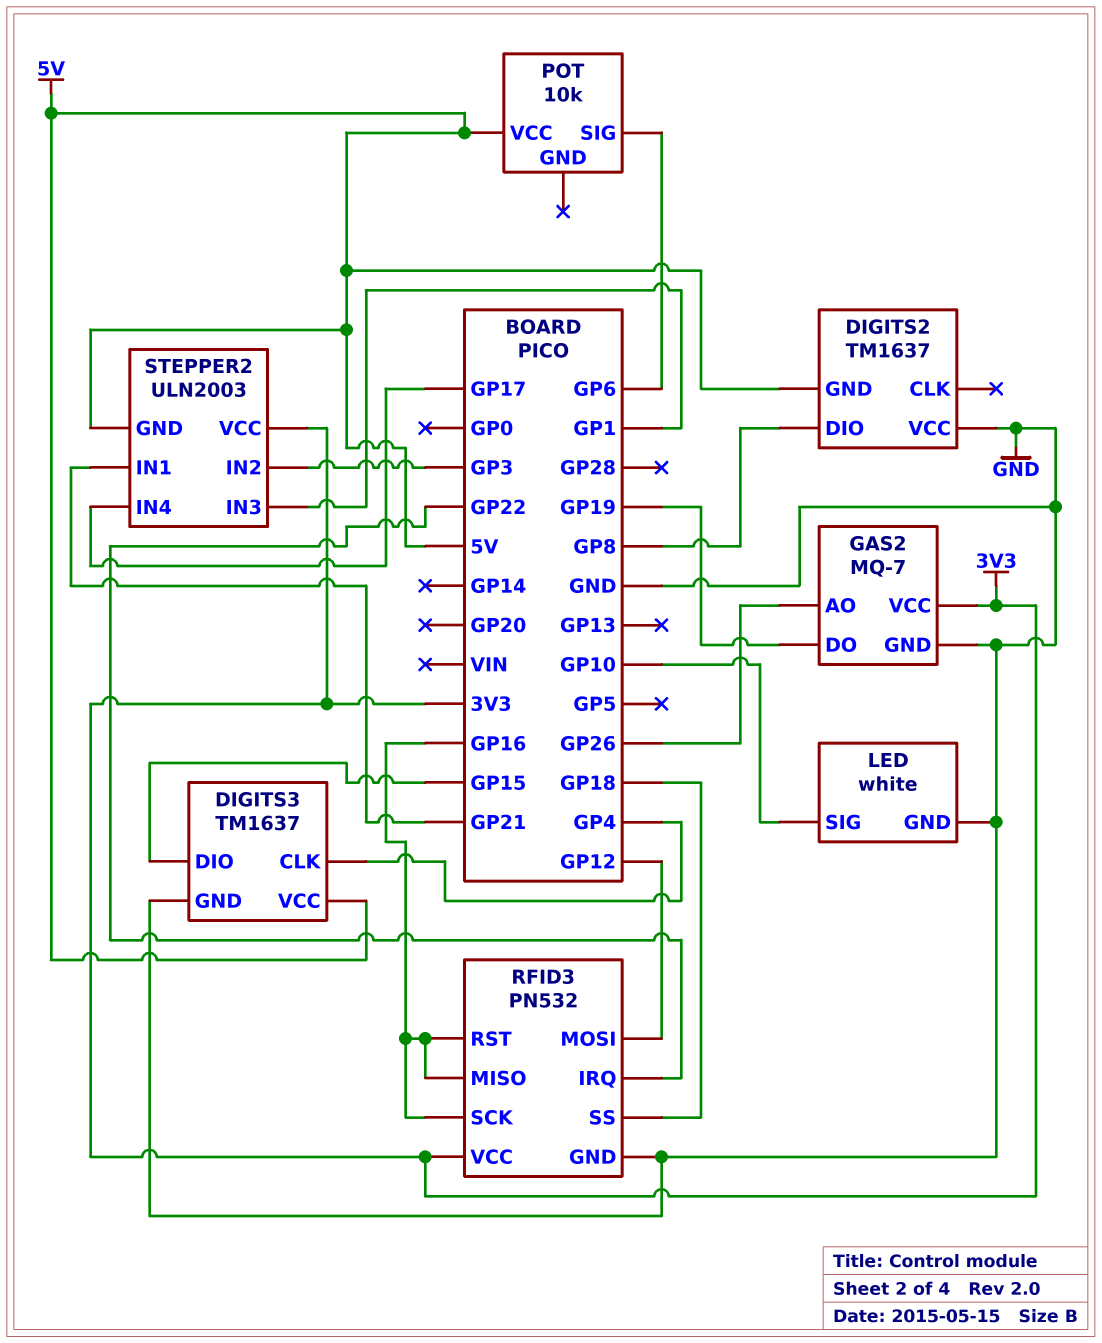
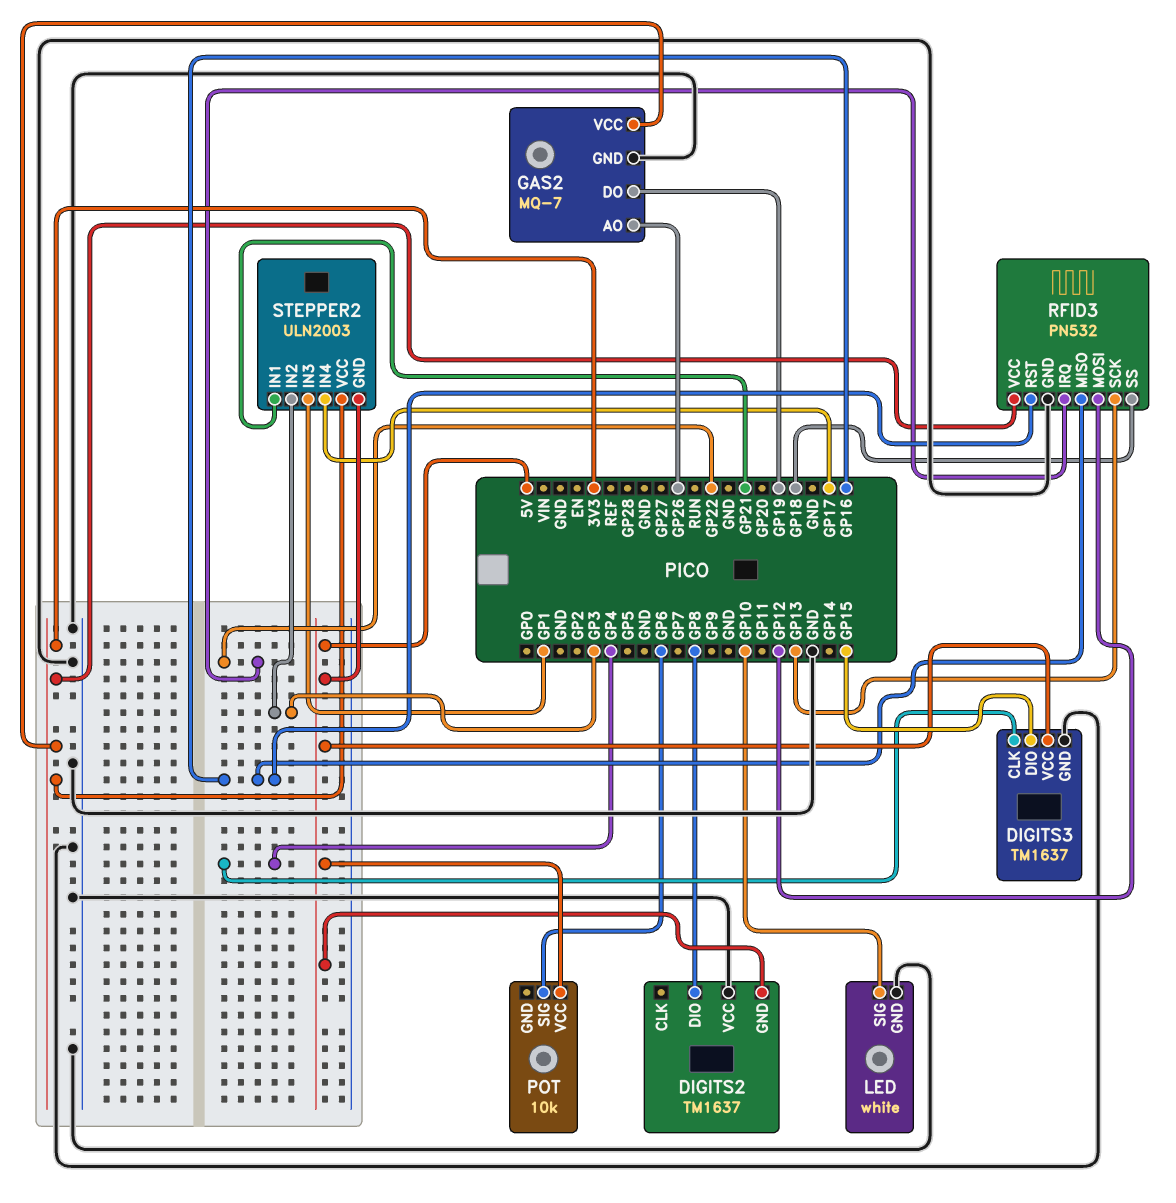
RFID3 pin SCK: GP16 -> GP13

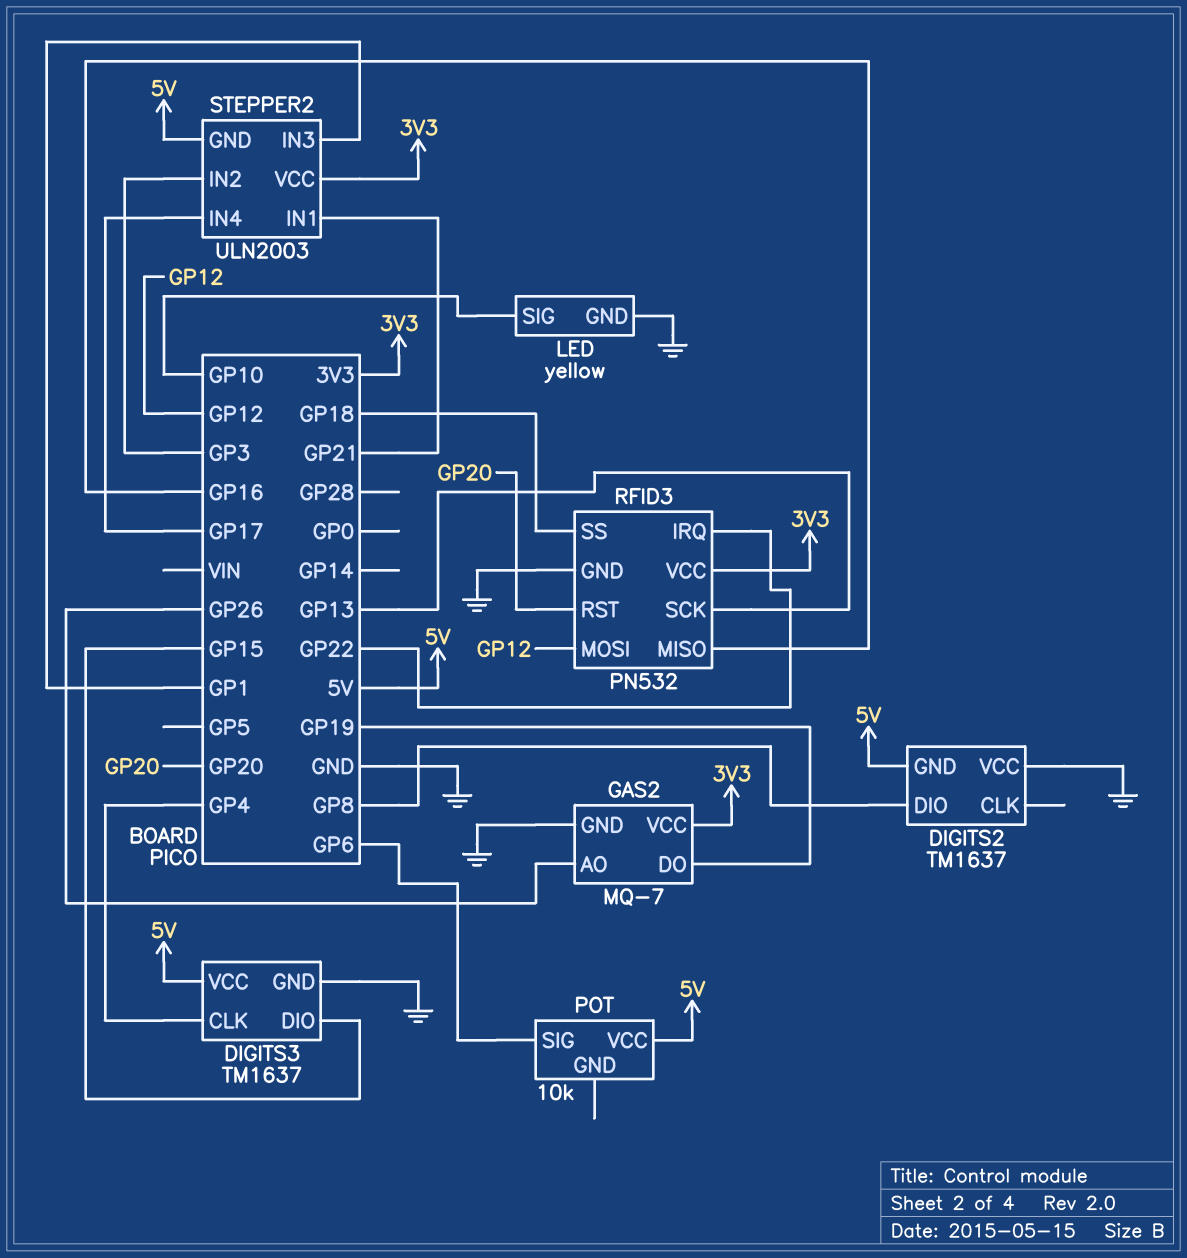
LED: white -> yellow
RFID3 pin RST: GP16 -> GP20

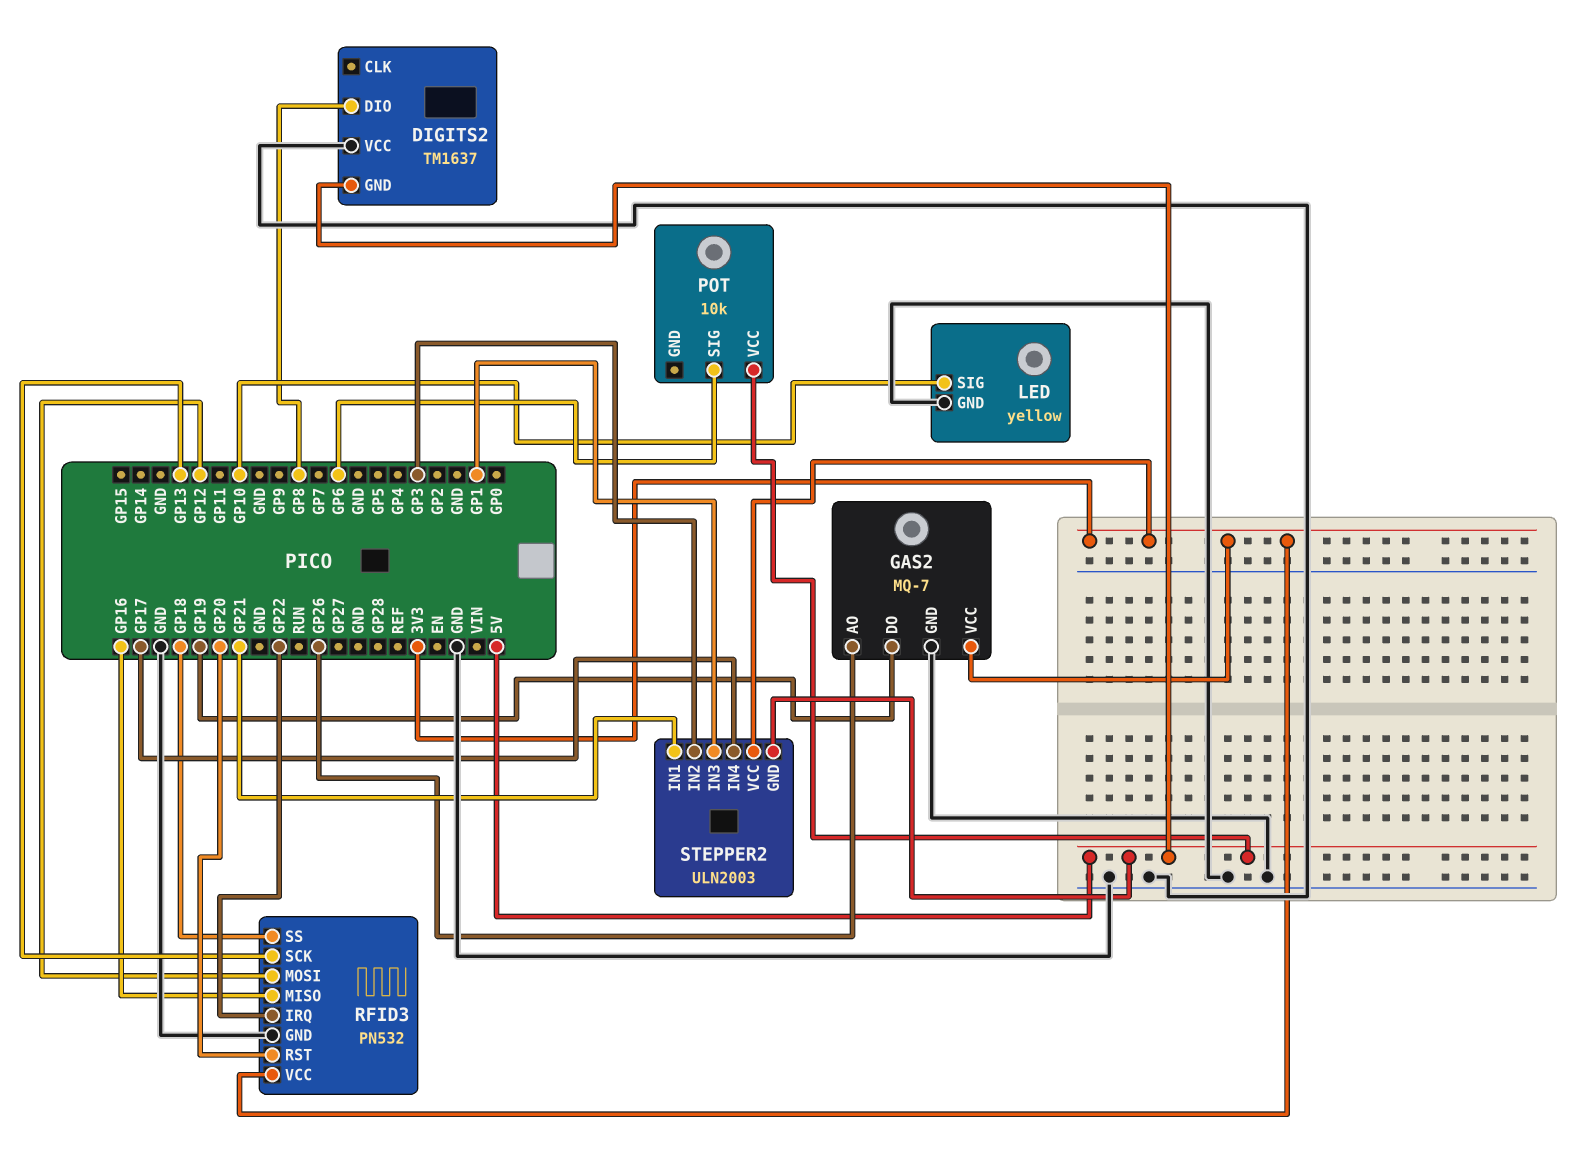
DIGITS3: TM1637 -> none
DIGITS3 pin CLK: GP4 -> none
DIGITS3 pin DIO: GP15 -> none
DIGITS3 pin GND: GND -> none
DIGITS3 pin VCC: 5V -> none

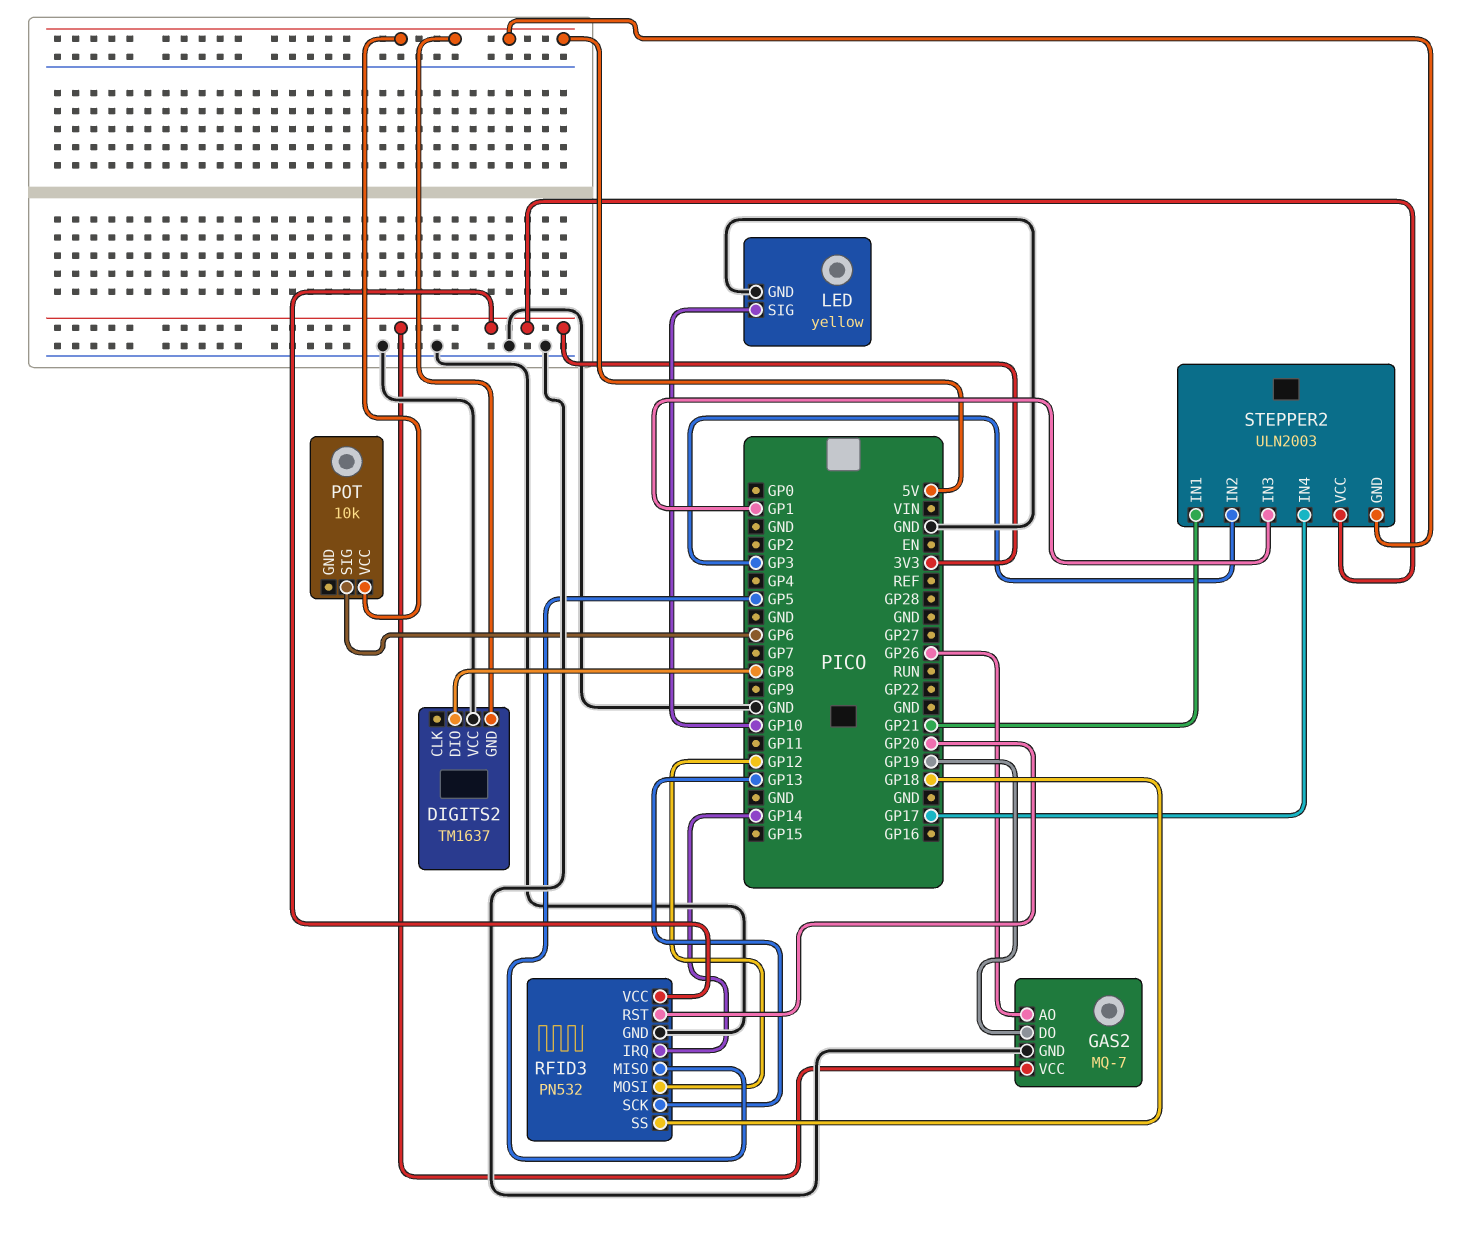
RFID3 pin IRQ: GP22 -> GP14
RFID3 pin MISO: GP16 -> GP5

